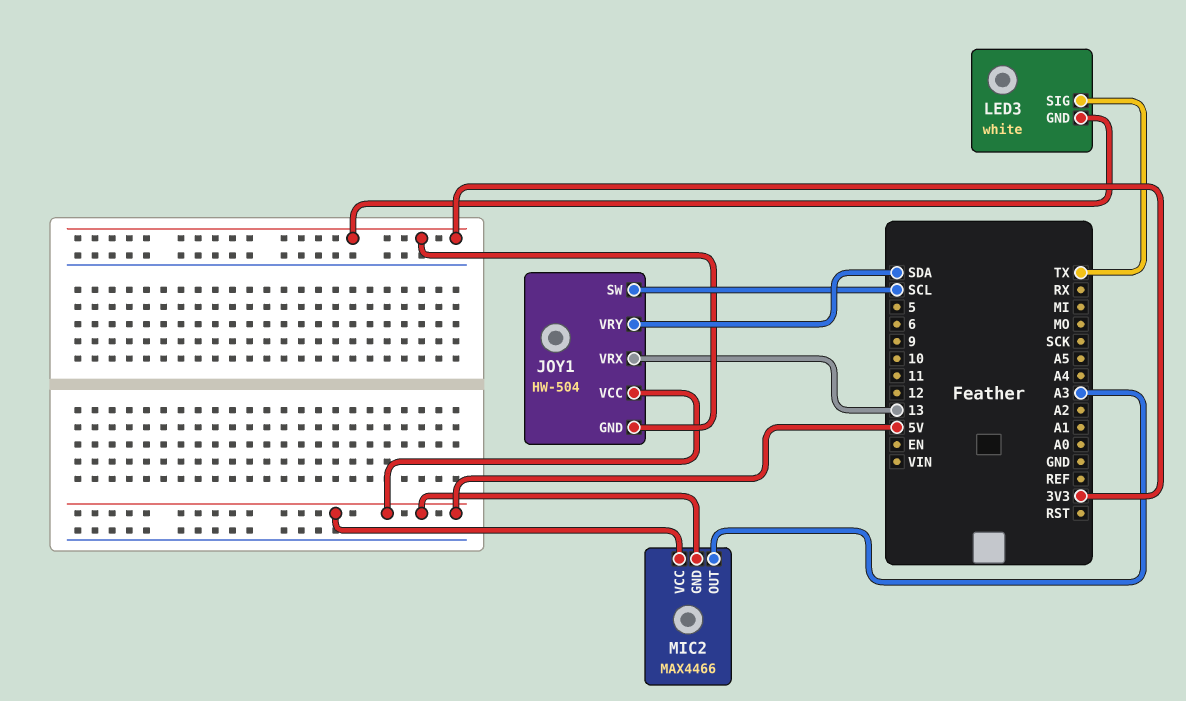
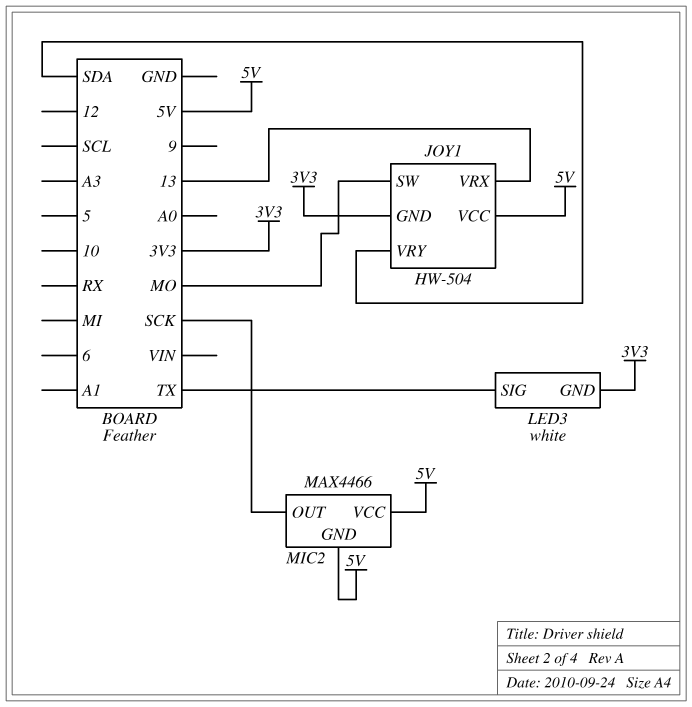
JOY1 pin SW: SCL -> MO
MIC2 pin OUT: A3 -> SCK

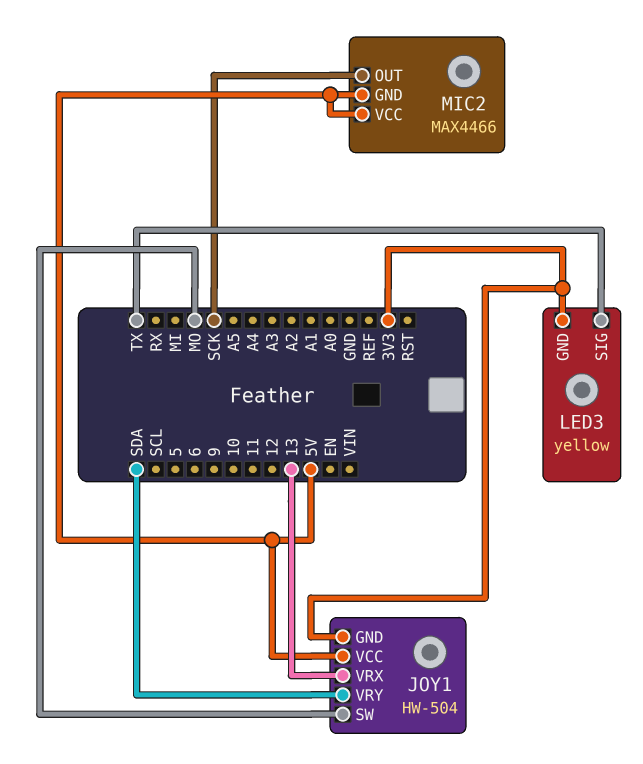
LED3: white -> yellow

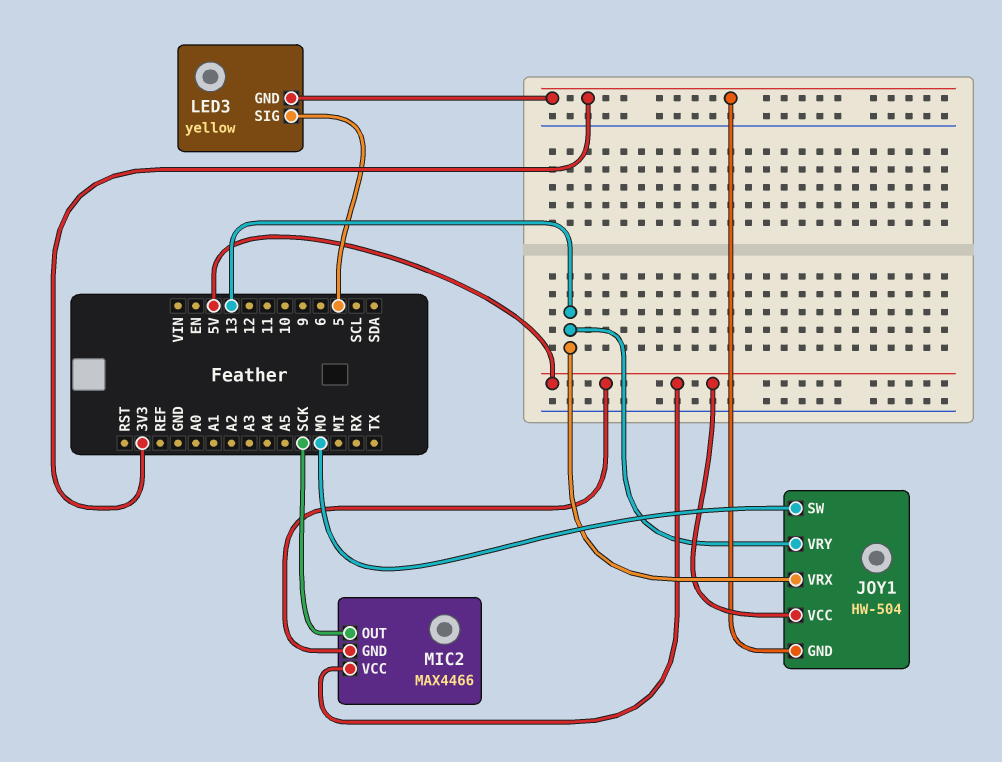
JOY1 pin VRY: SDA -> 13
LED3 pin SIG: TX -> 5

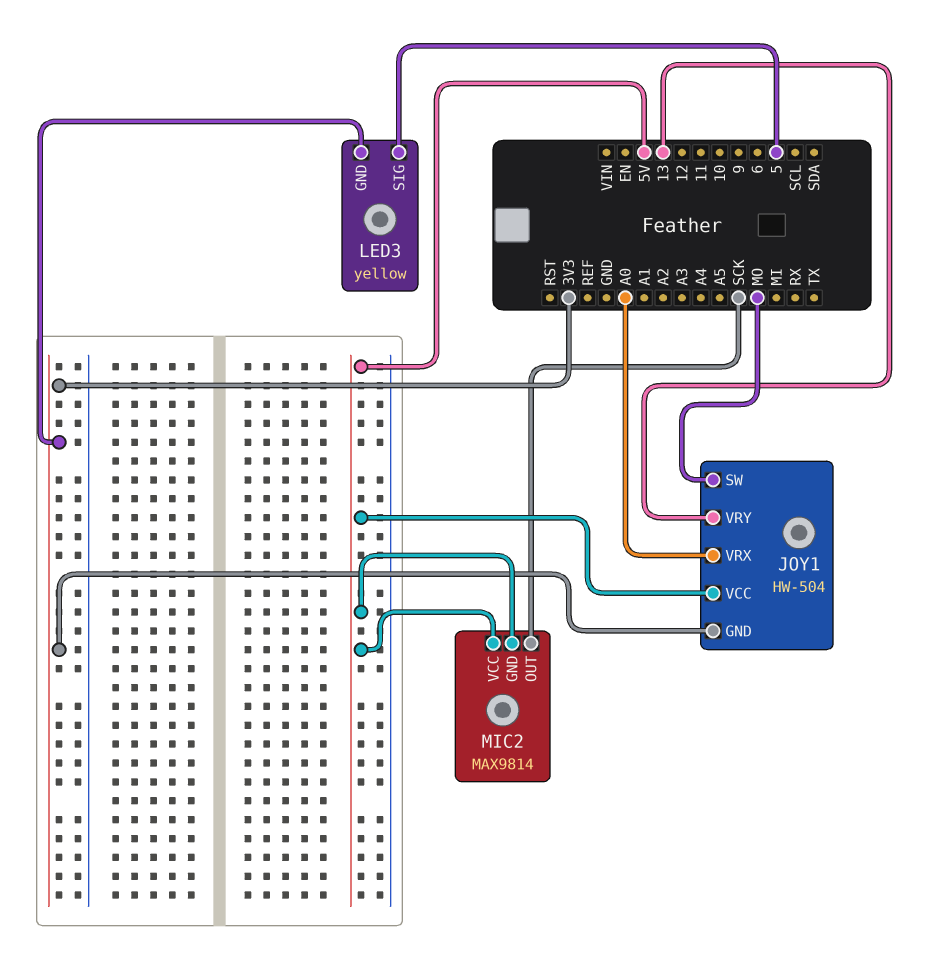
JOY1 pin VRX: 13 -> A0
MIC2: MAX4466 -> MAX9814

